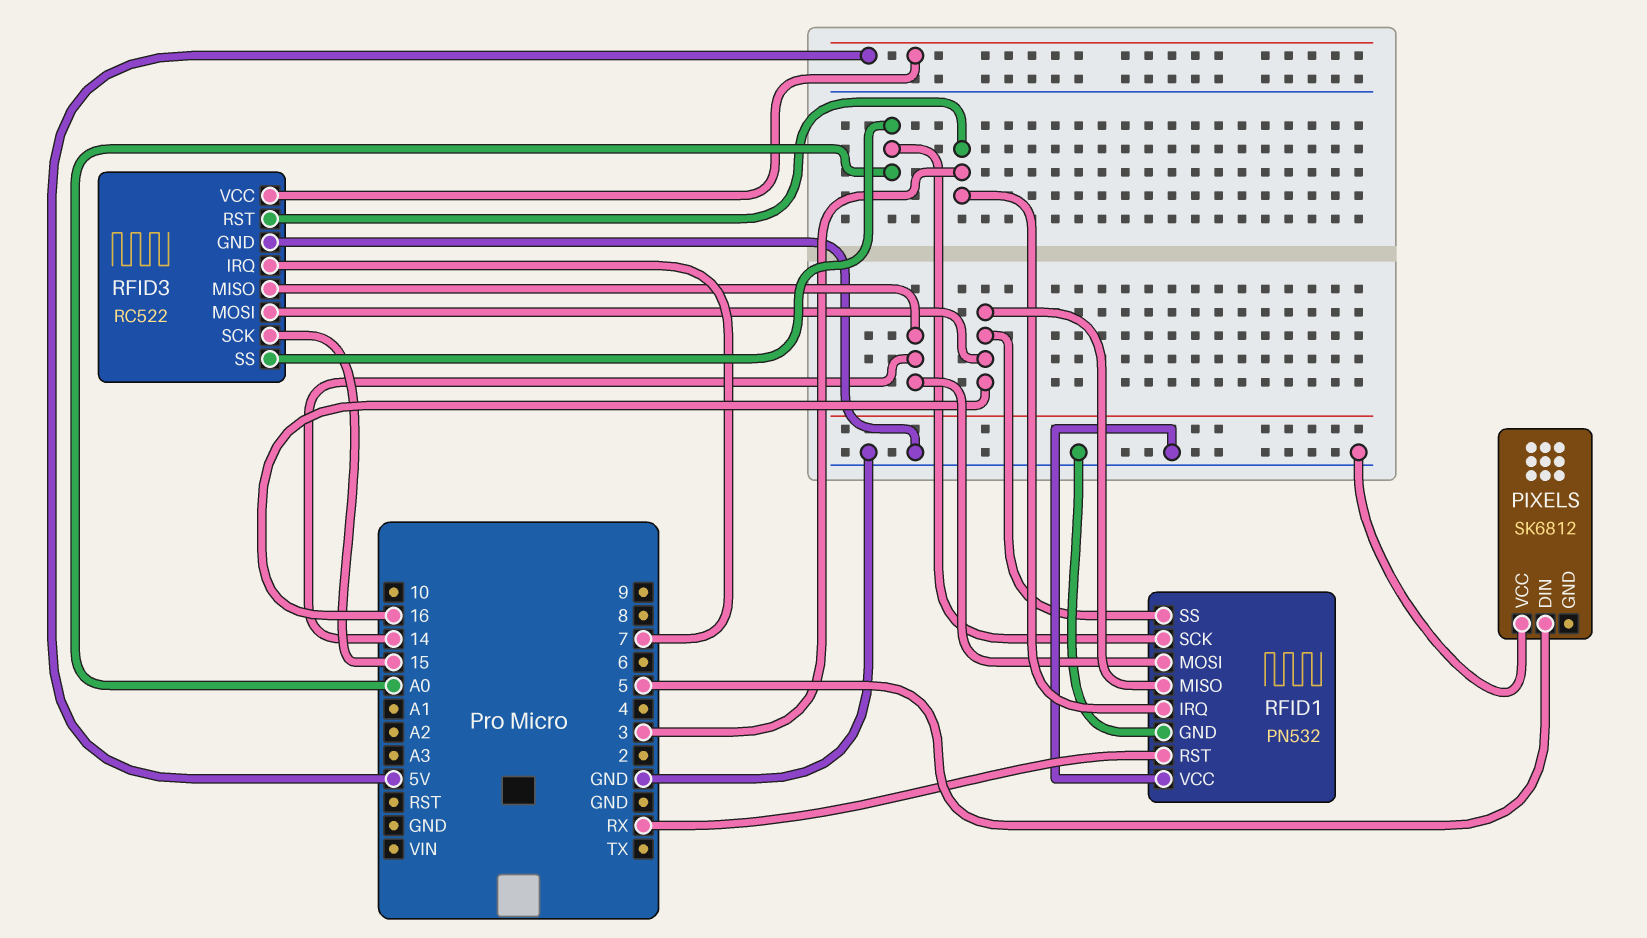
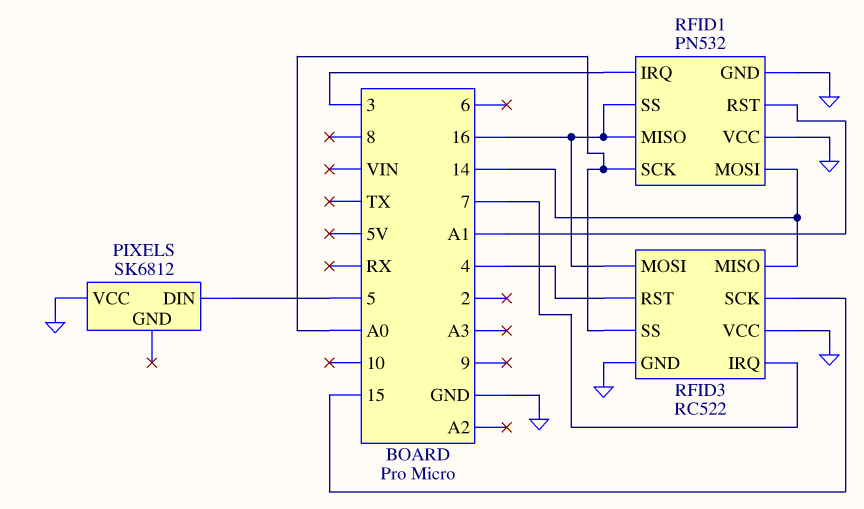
RFID1 pin RST: RX -> A1
RFID3 pin RST: 3 -> 4
RFID3 pin VCC: 5V -> GND

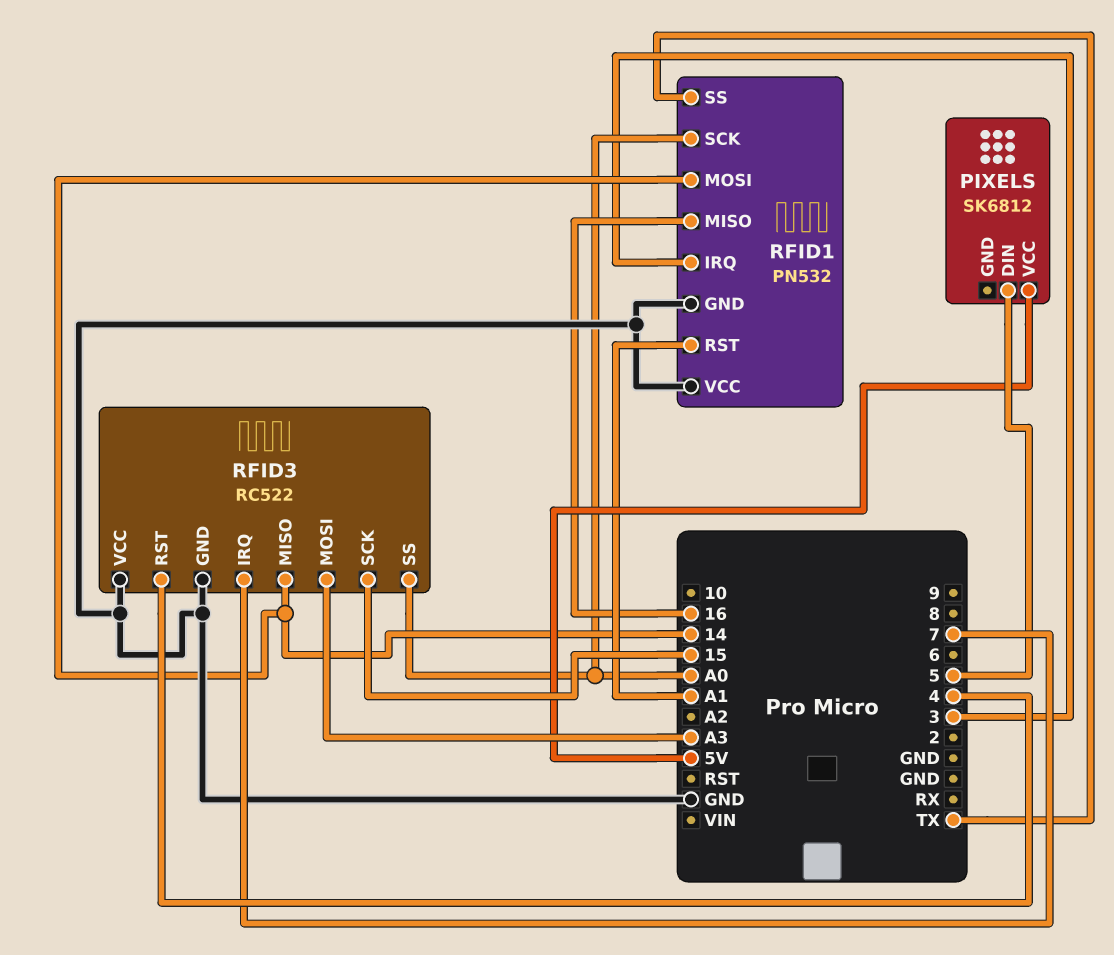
PIXELS pin VCC: GND -> 5V
RFID1 pin SS: 16 -> TX
RFID3 pin MOSI: 16 -> A3

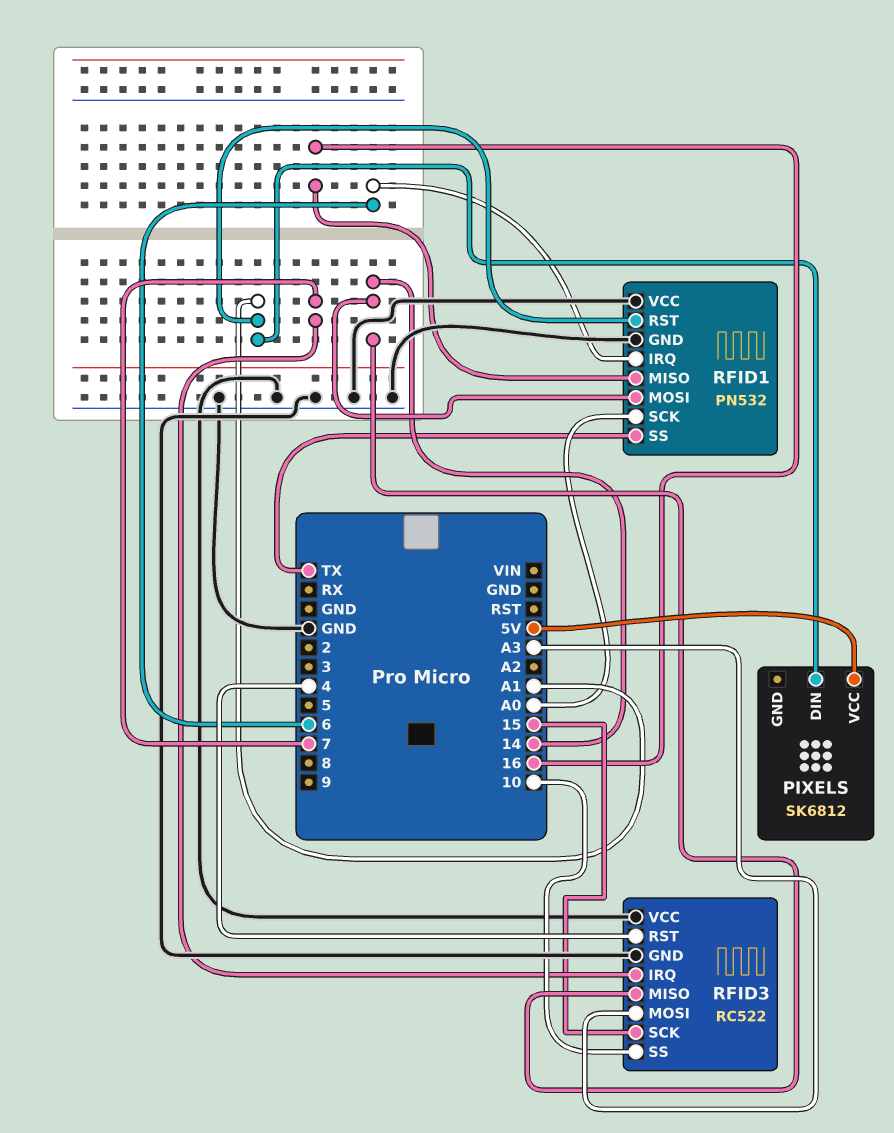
PIXELS pin DIN: 5 -> A1
RFID1 pin IRQ: 3 -> 6
RFID3 pin SS: A0 -> 10

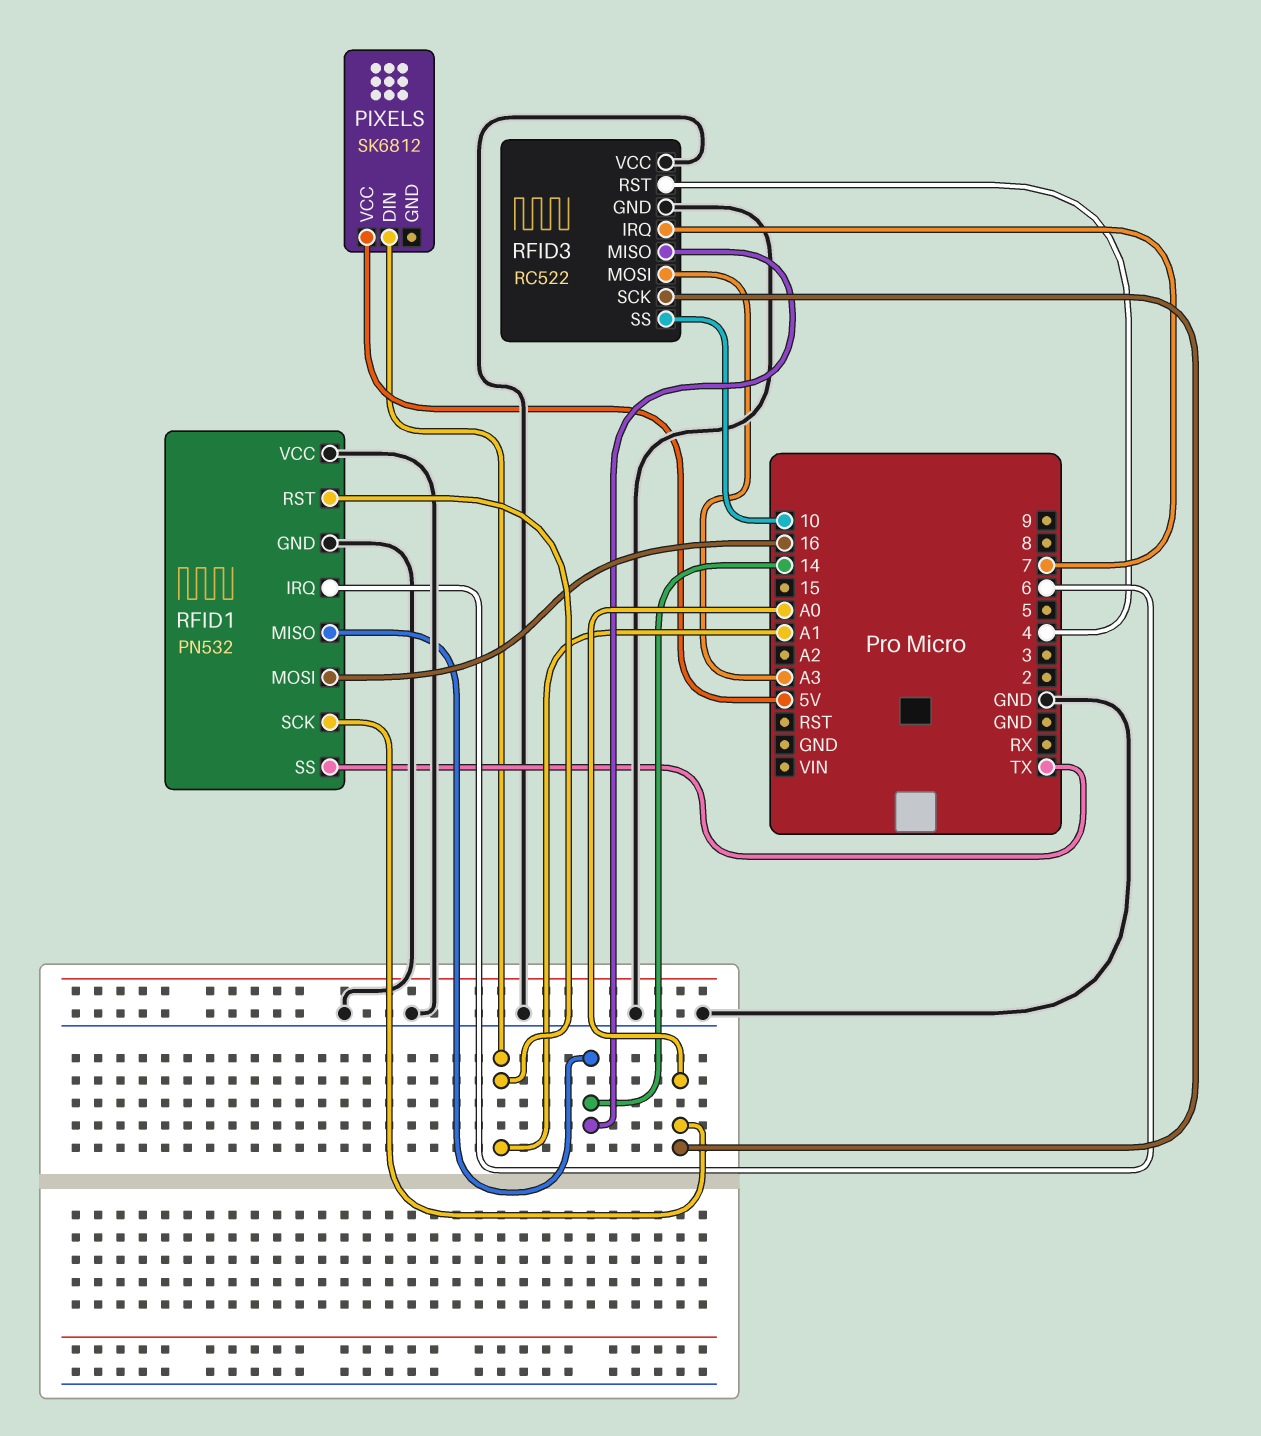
RFID1 pin MISO: 16 -> 14
RFID1 pin MOSI: 14 -> 16
RFID3 pin SCK: 15 -> A0

